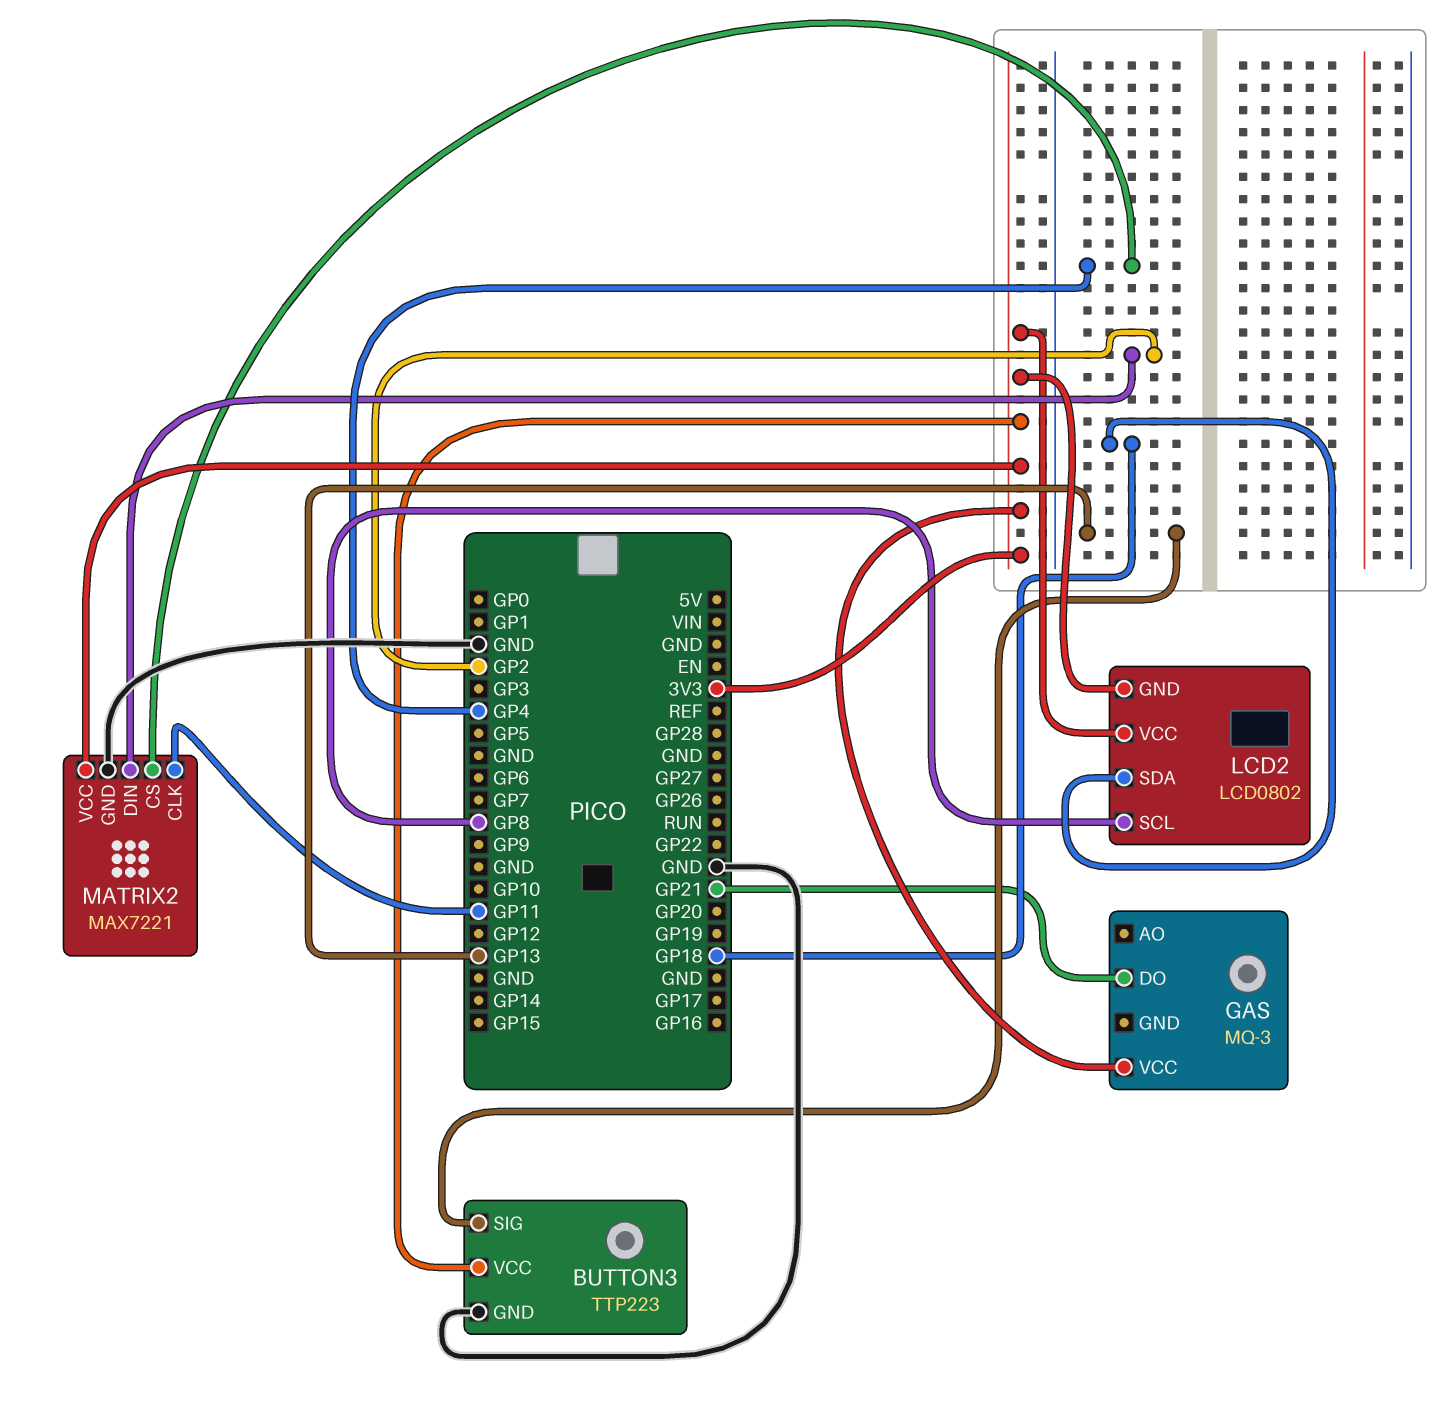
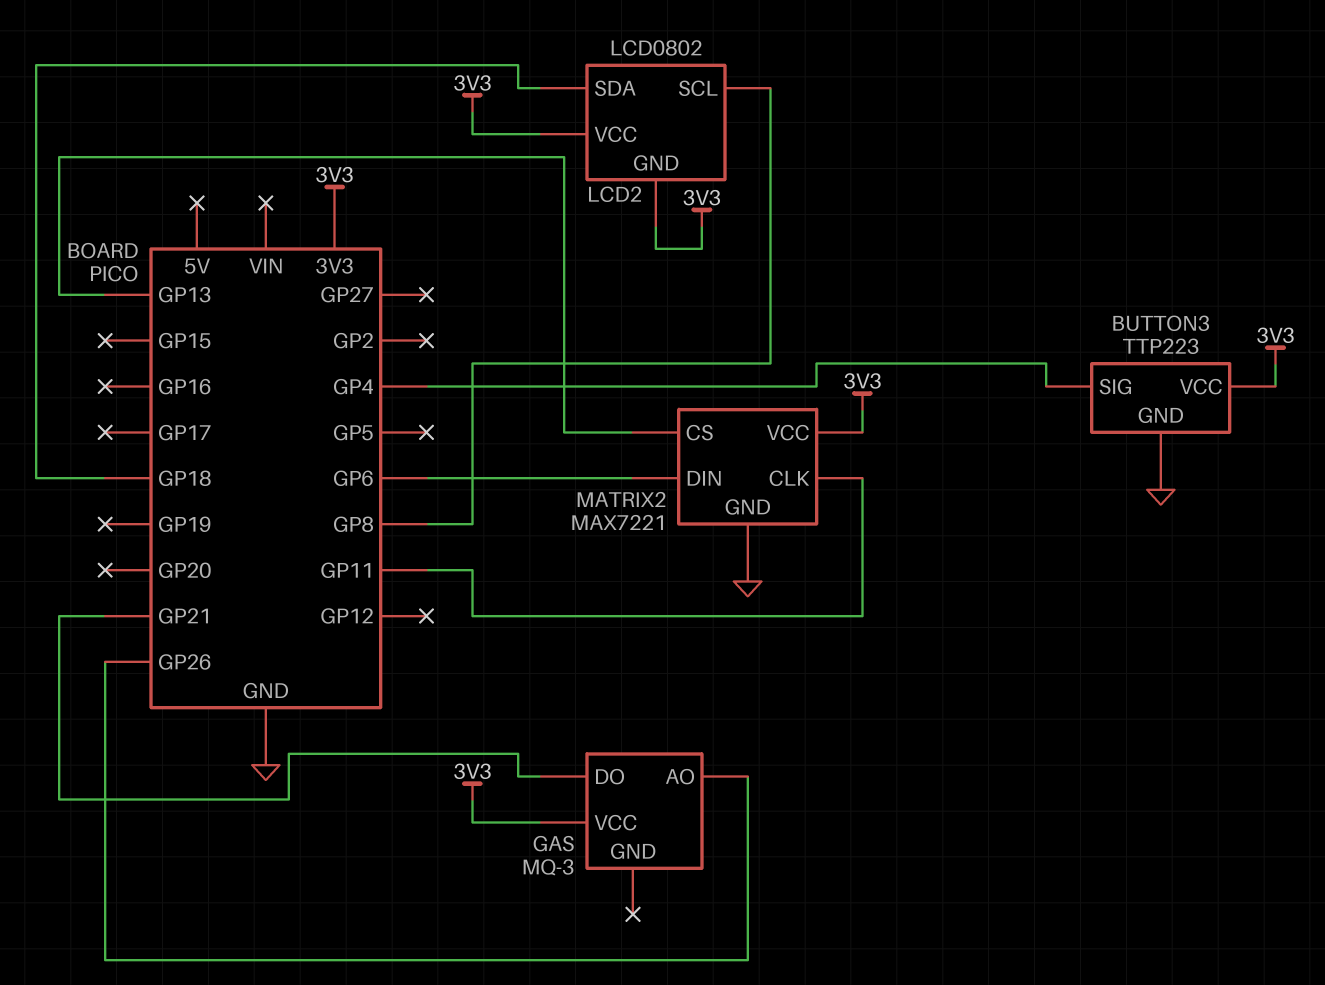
BUTTON3 pin SIG: GP13 -> GP4
GAS pin AO: none -> GP26
MATRIX2 pin CS: GP4 -> GP13
MATRIX2 pin DIN: GP2 -> GP6

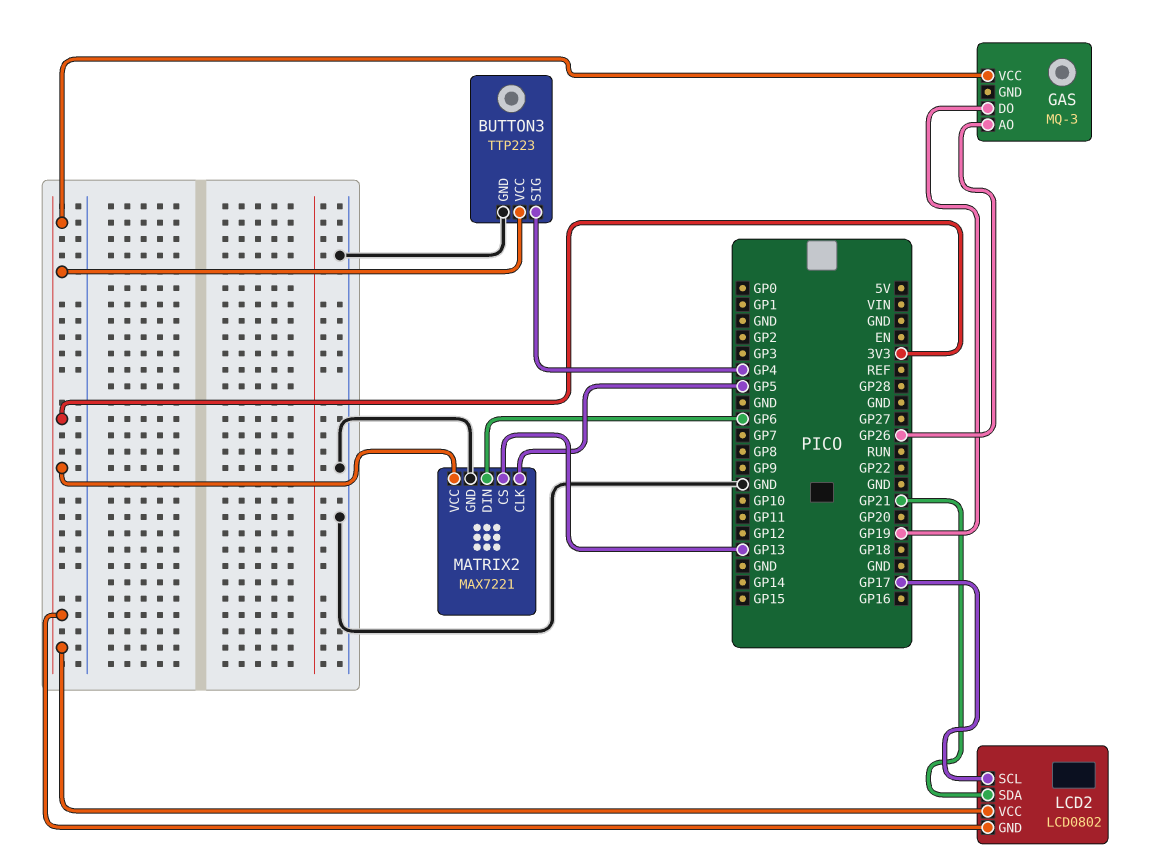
GAS pin DO: GP21 -> GP19
LCD2 pin SCL: GP8 -> GP17
LCD2 pin SDA: GP18 -> GP21
MATRIX2 pin CLK: GP11 -> GP5

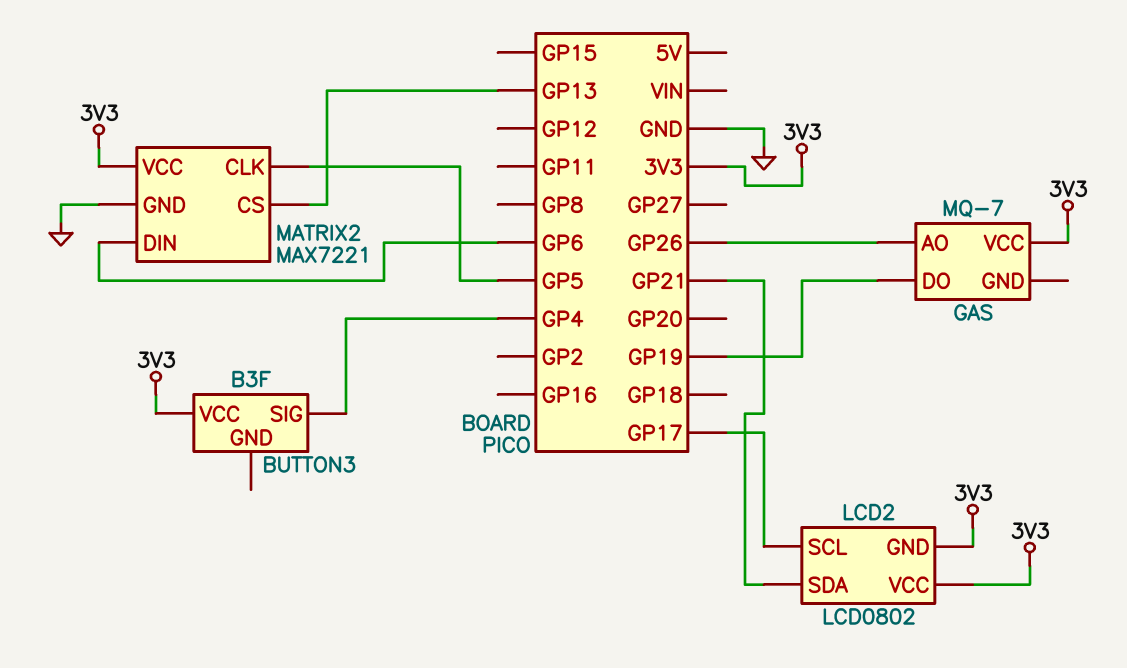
BUTTON3: TTP223 -> B3F
BUTTON3 pin GND: GND -> none
GAS: MQ-3 -> MQ-7

